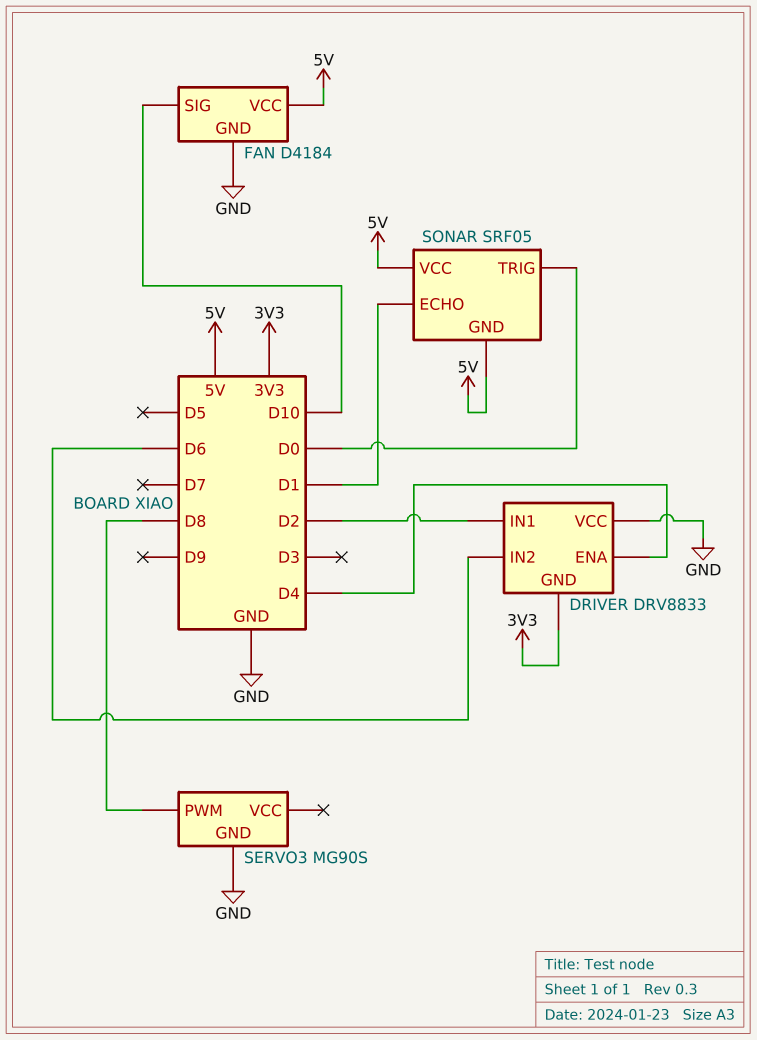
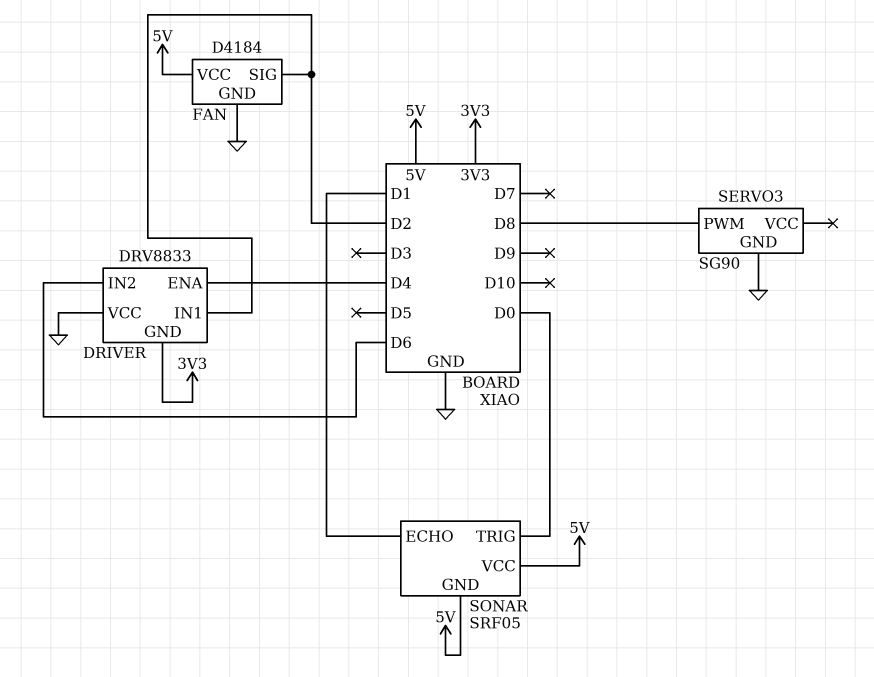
FAN pin SIG: D10 -> D2
SERVO3: MG90S -> SG90

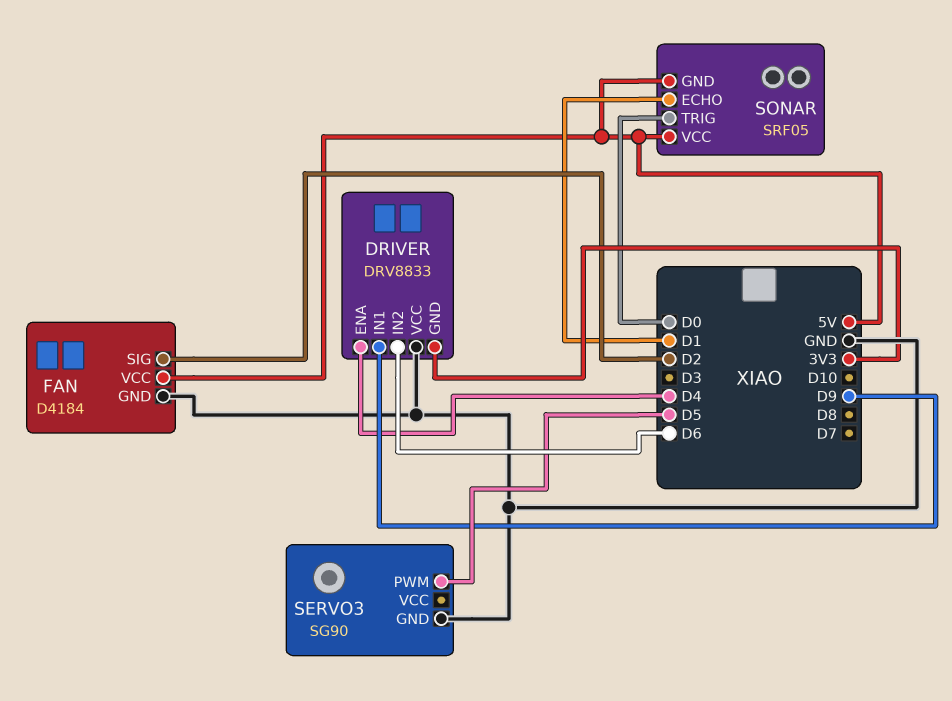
DRIVER pin IN1: D2 -> D9
SERVO3 pin PWM: D8 -> D5

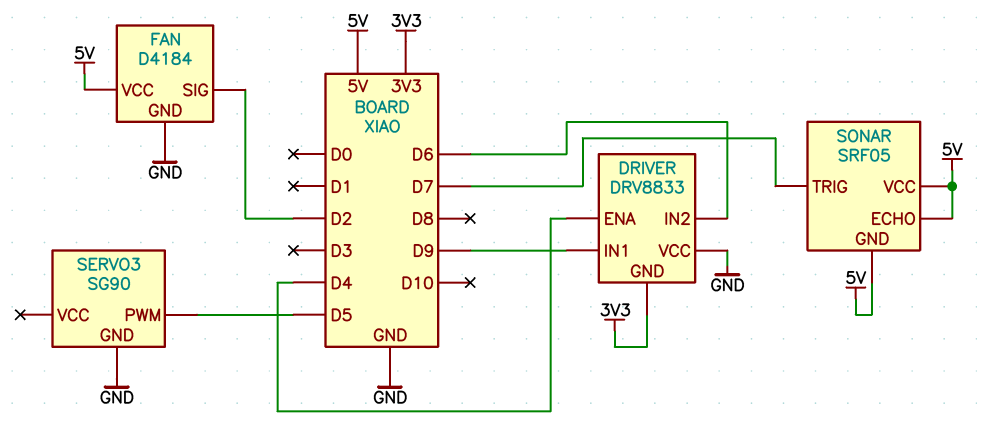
SONAR pin ECHO: D1 -> 5V
SONAR pin TRIG: D0 -> D7

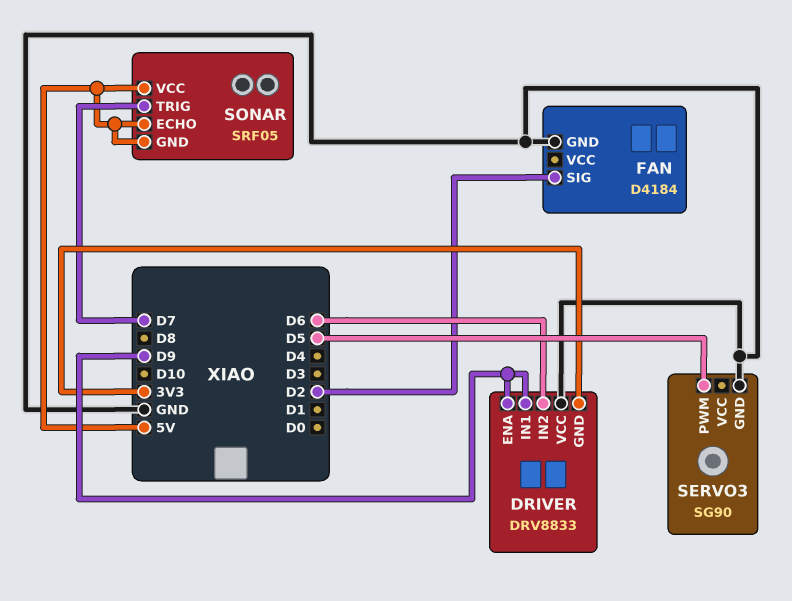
DRIVER pin ENA: D4 -> D9
FAN pin VCC: 5V -> none

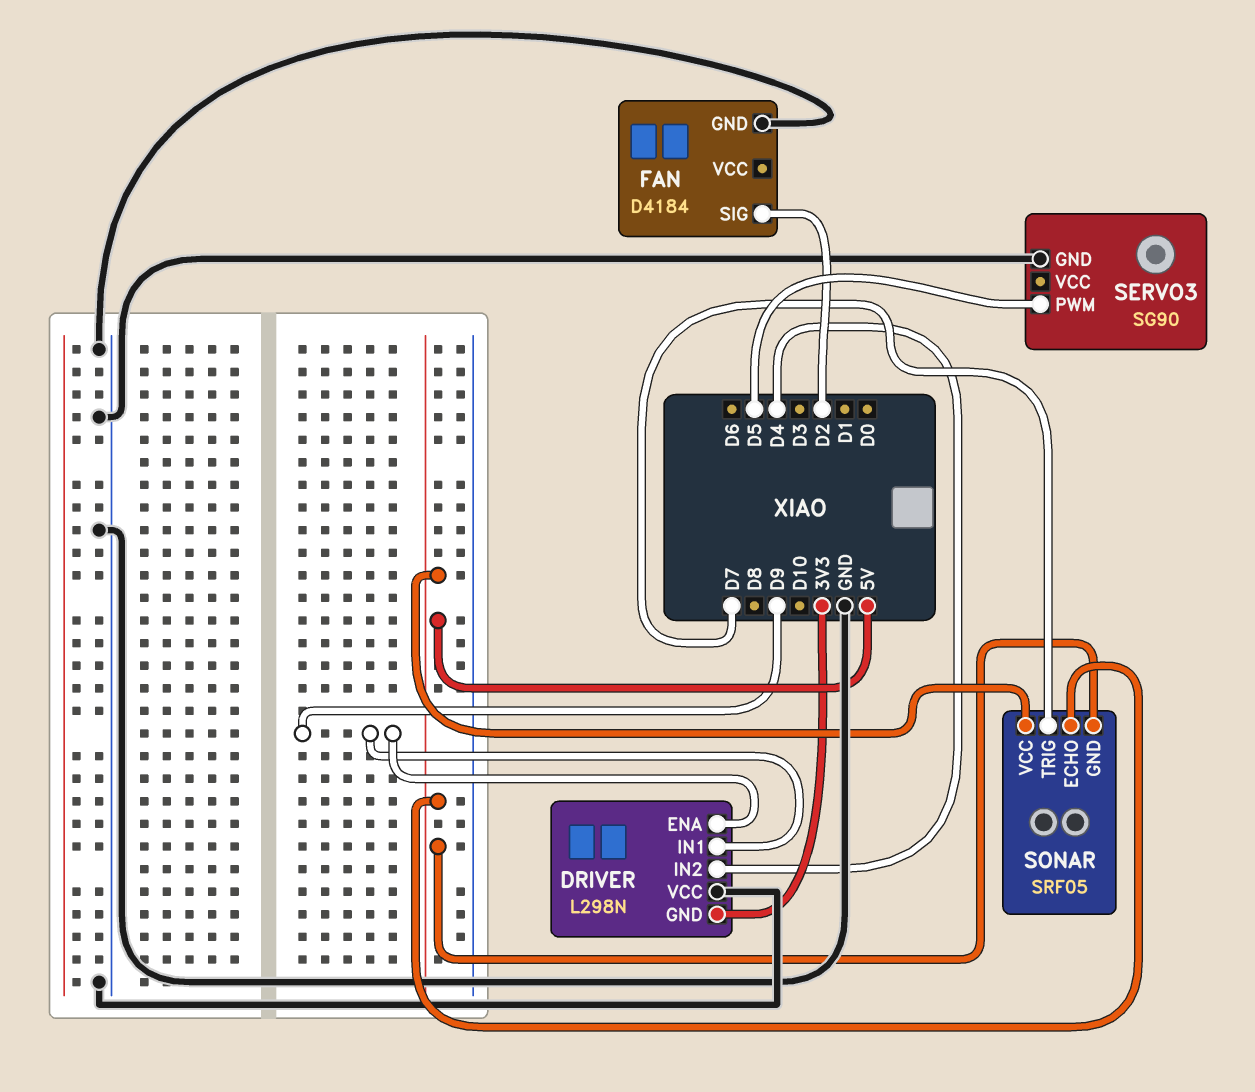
DRIVER: DRV8833 -> L298N
DRIVER pin IN2: D6 -> D4

